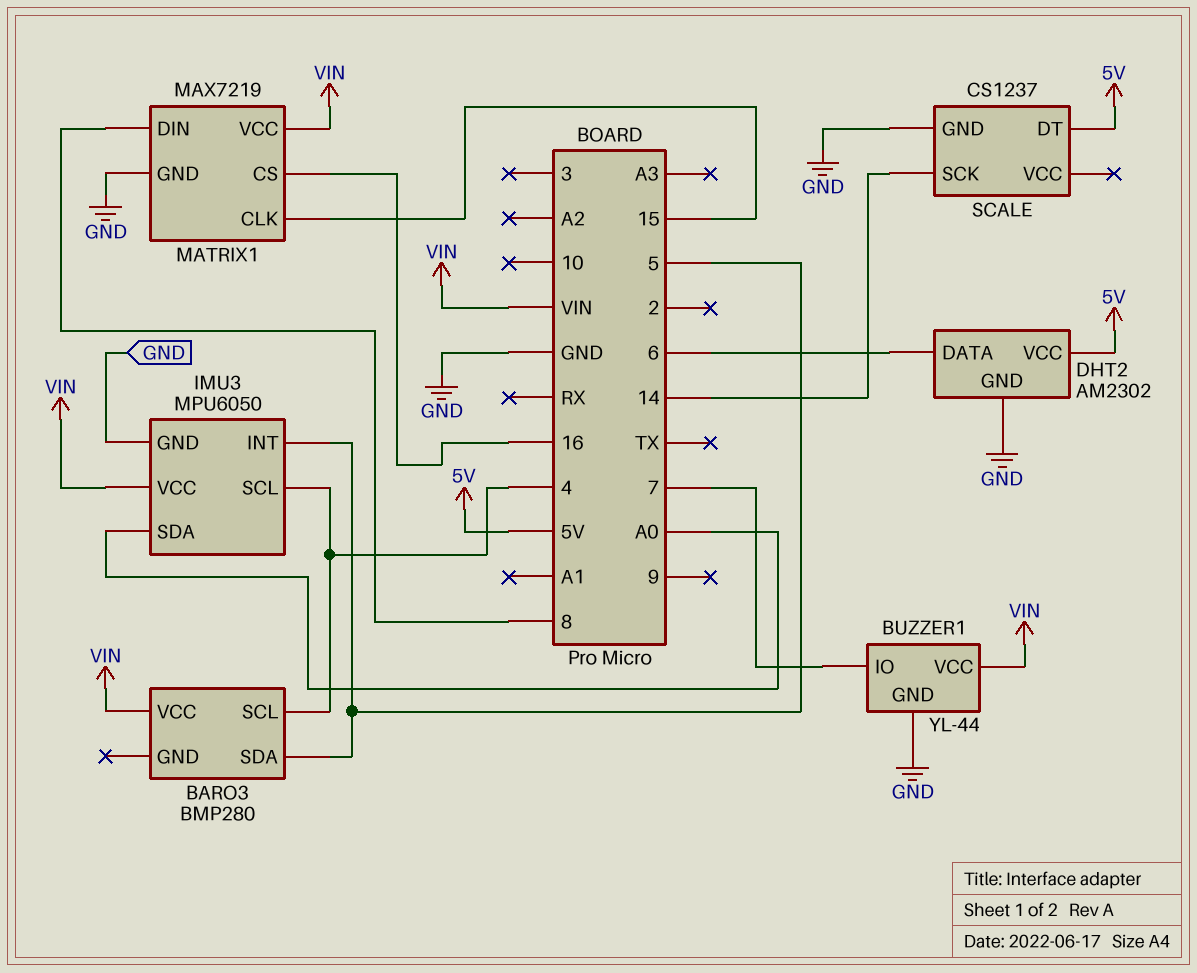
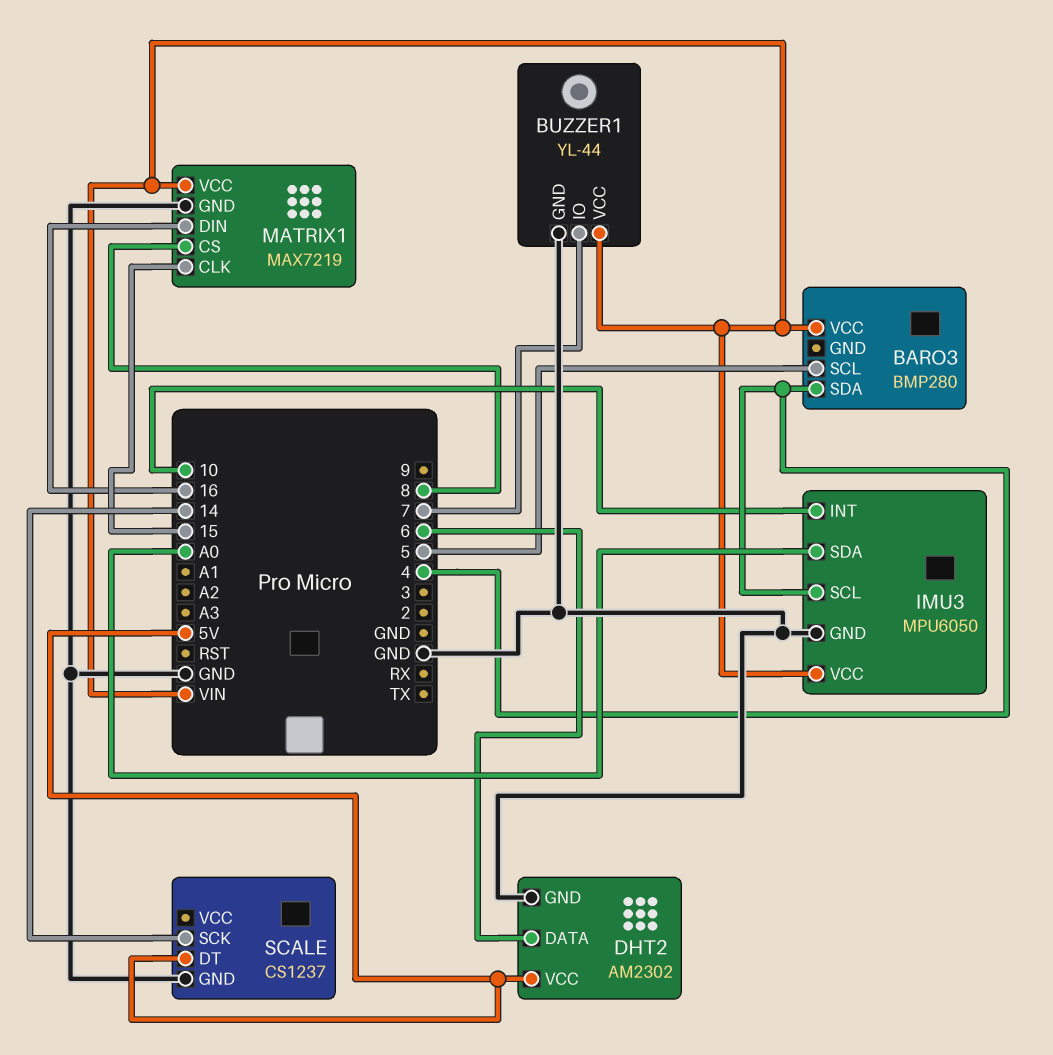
BARO3 pin SCL: 4 -> 5
BARO3 pin SDA: 5 -> 4
IMU3 pin INT: 5 -> 10
MATRIX1 pin CS: 16 -> 8
MATRIX1 pin DIN: 8 -> 16

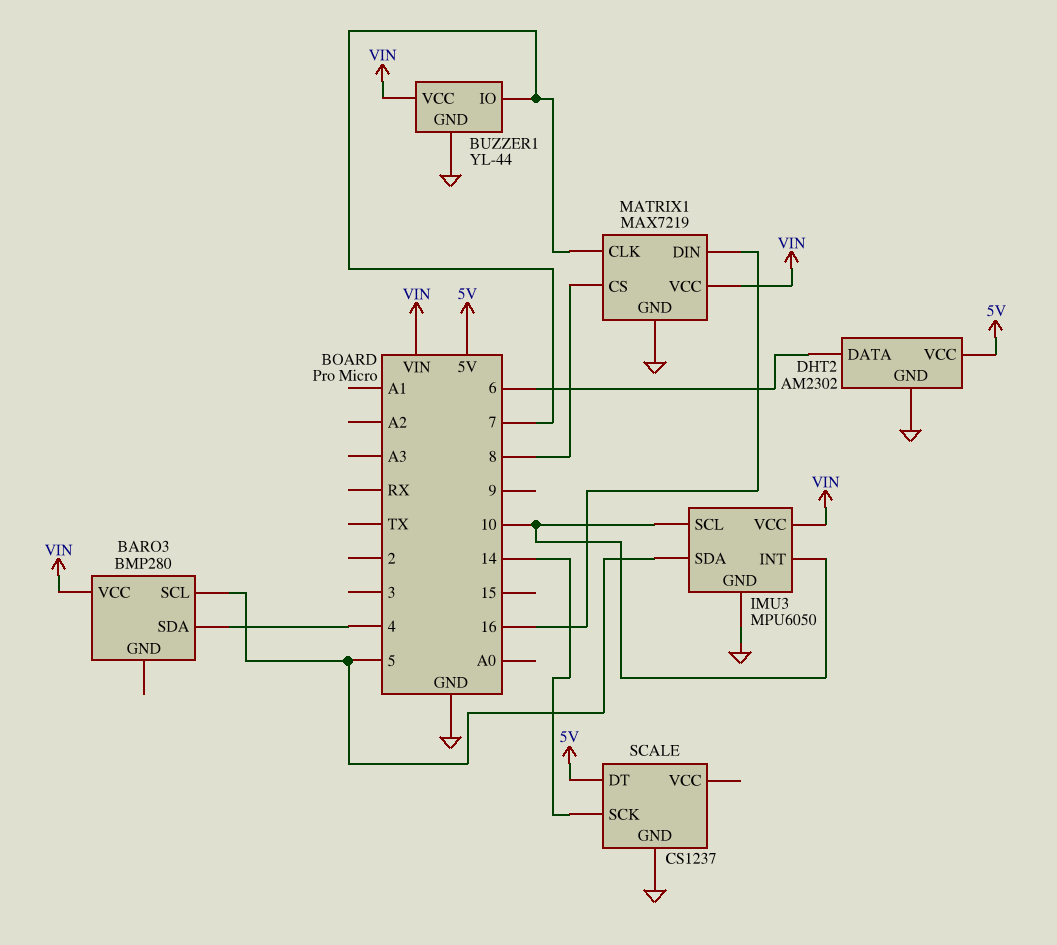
IMU3 pin SCL: 4 -> 10
IMU3 pin SDA: A0 -> 5
MATRIX1 pin CLK: 15 -> 7

